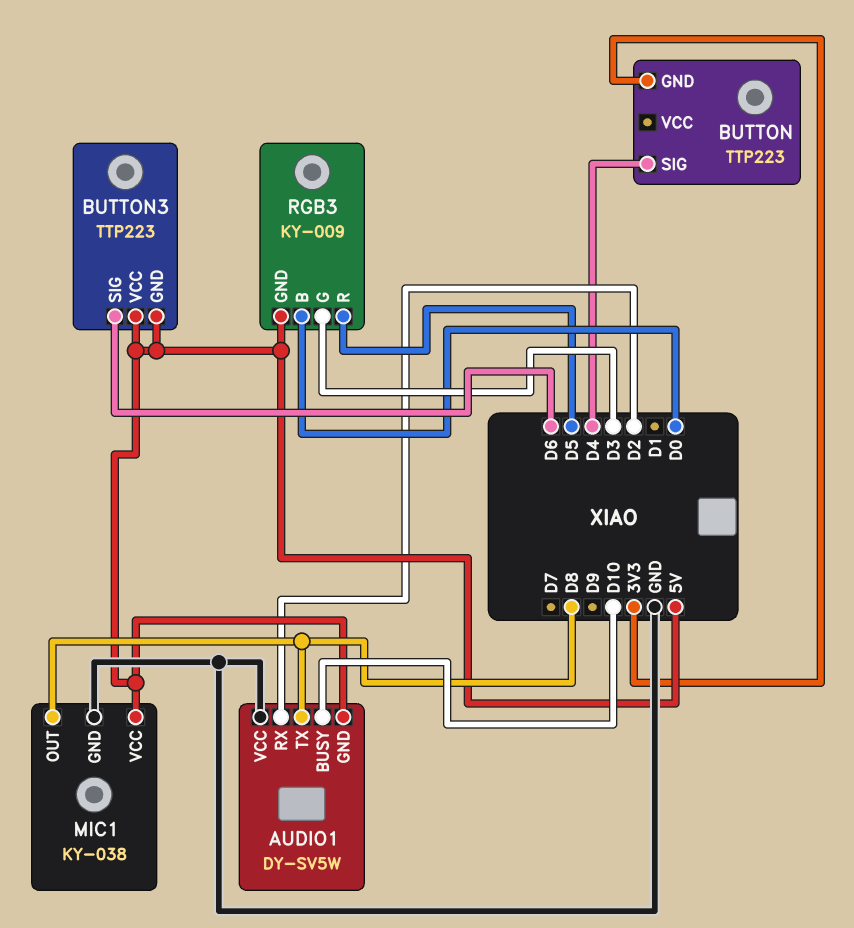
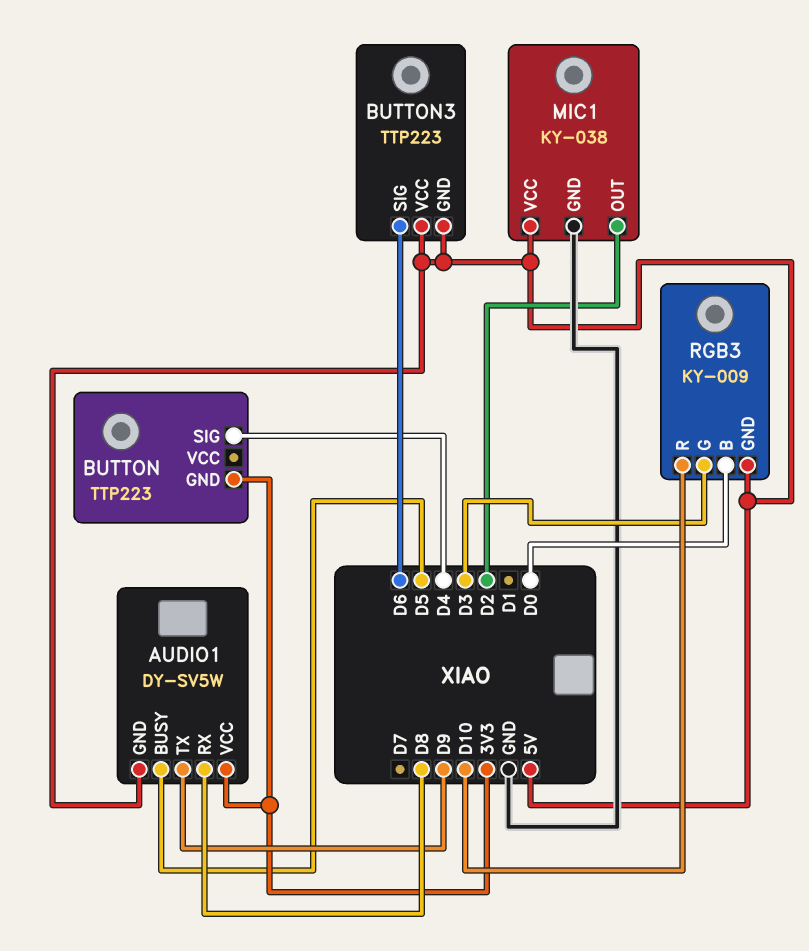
AUDIO1 pin BUSY: D10 -> D5
AUDIO1 pin RX: D2 -> D8
AUDIO1 pin TX: D8 -> D9
AUDIO1 pin VCC: GND -> 3V3
MIC1 pin OUT: D8 -> D2
RGB3 pin R: D5 -> D10

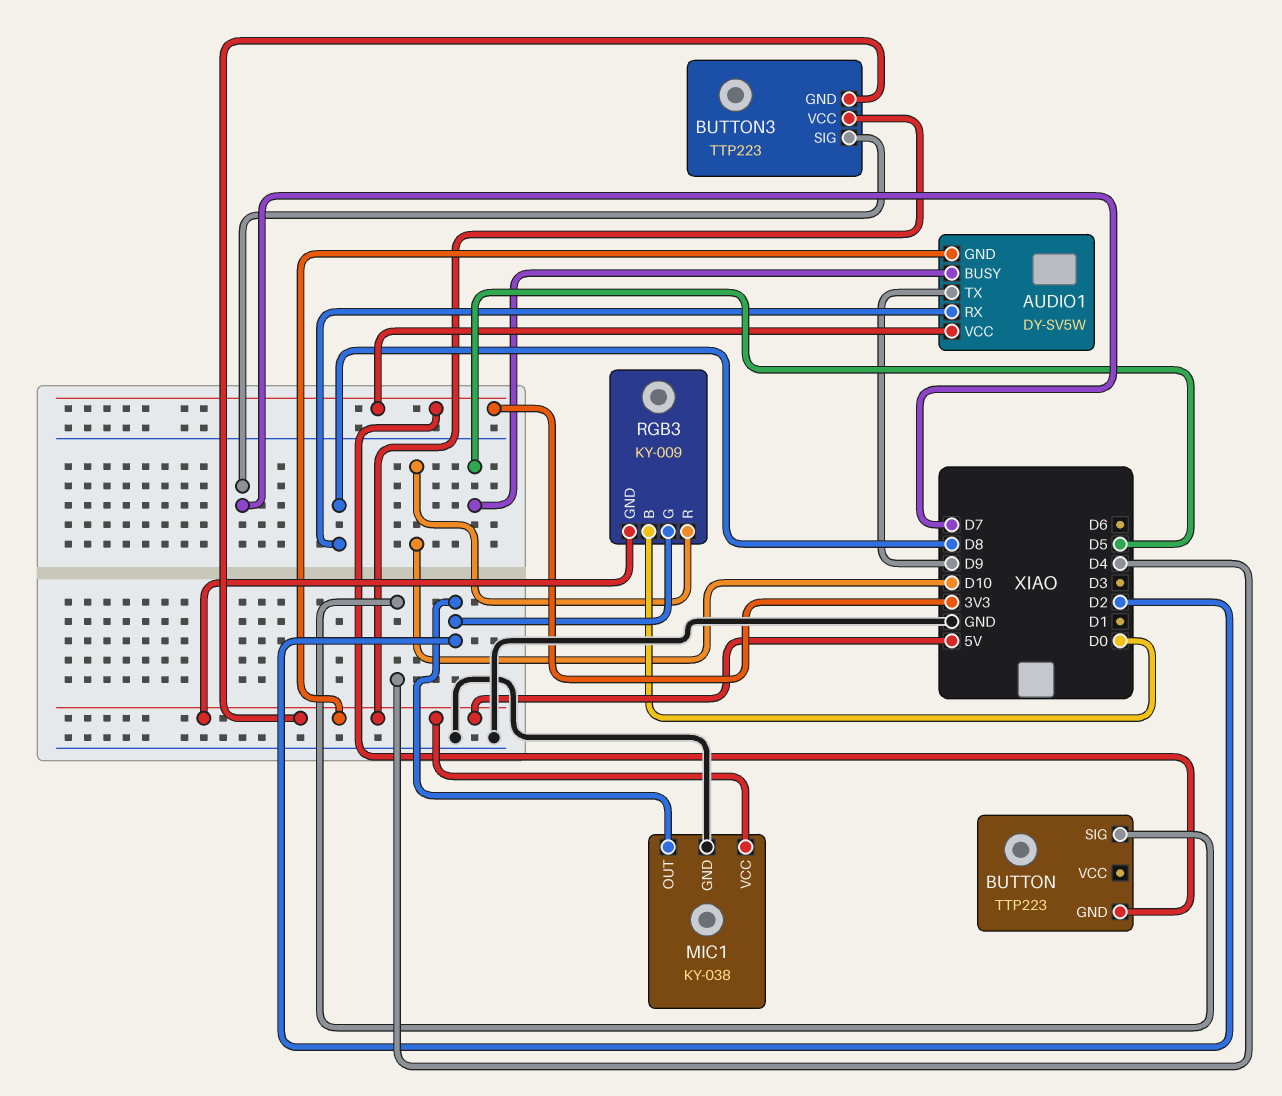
BUTTON3 pin SIG: D6 -> D7
RGB3 pin G: D3 -> D2

